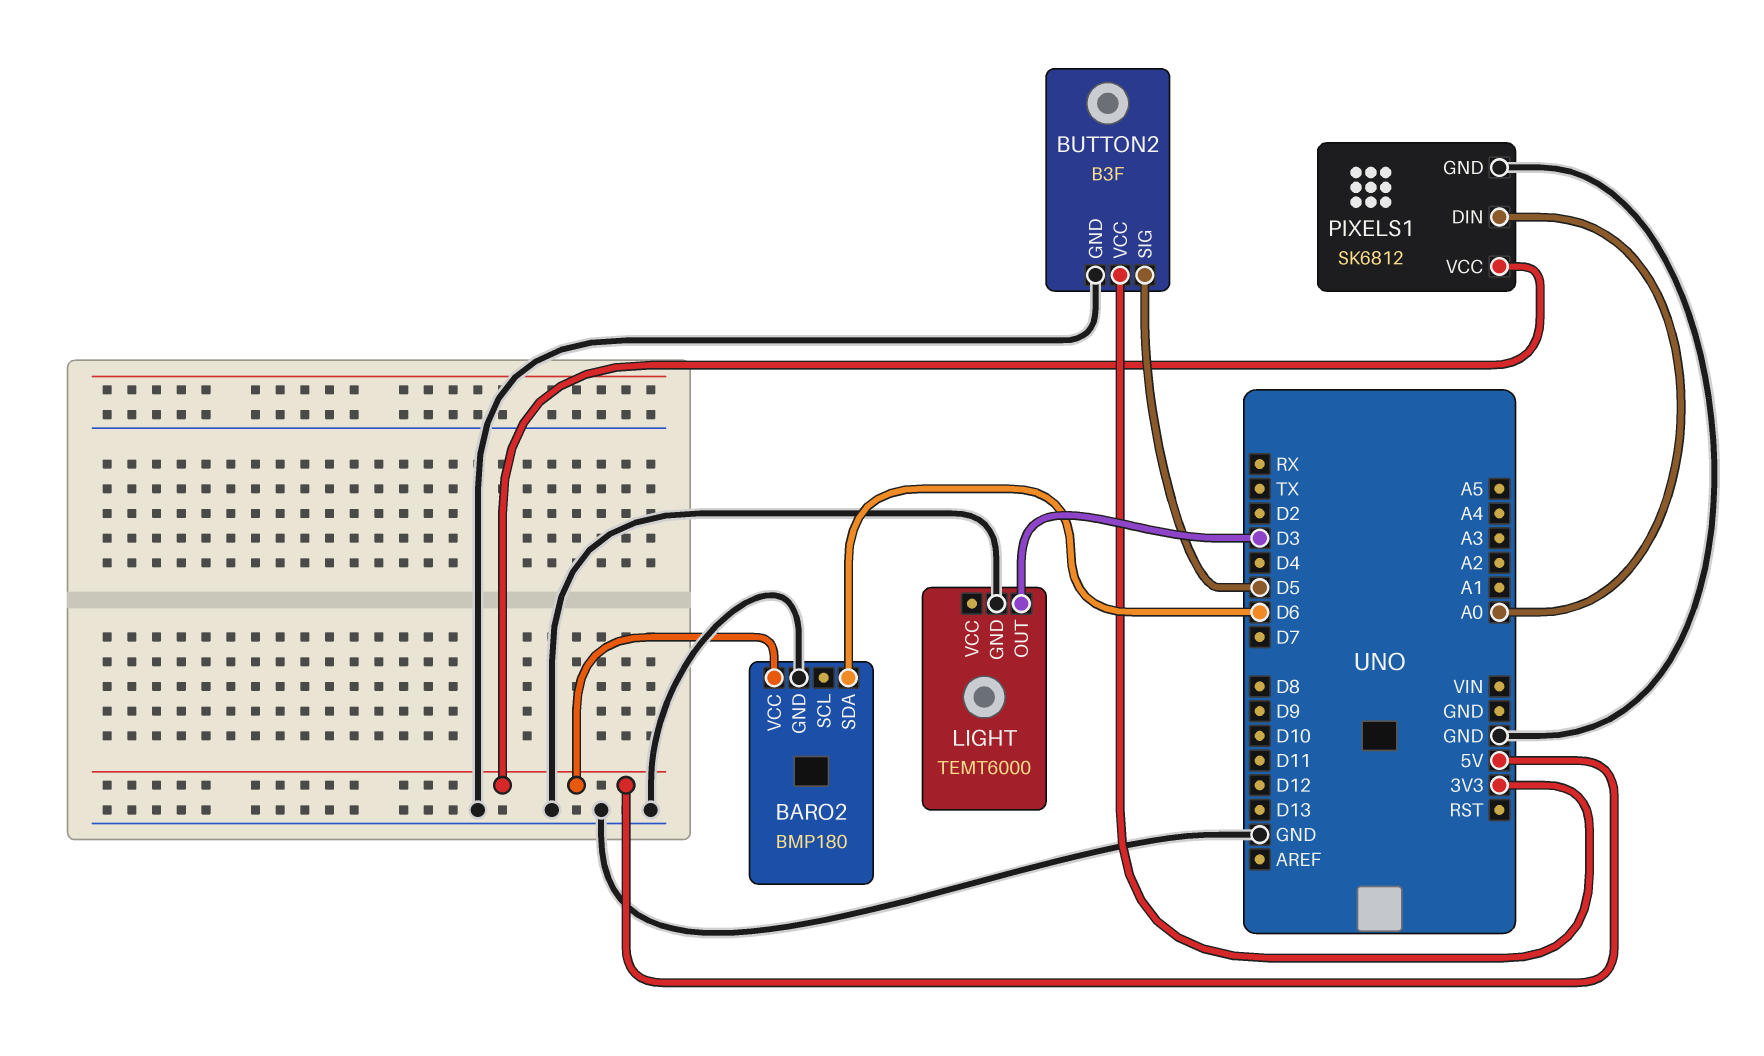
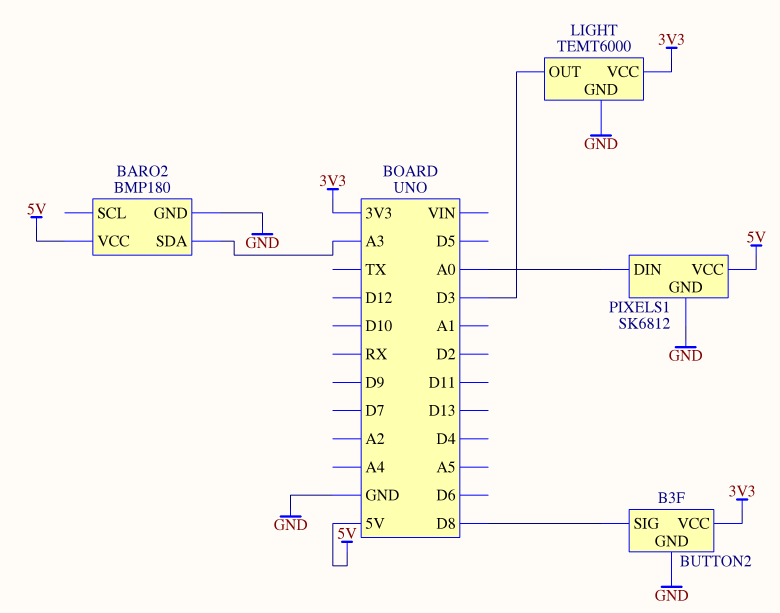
BARO2 pin SDA: D6 -> A3
BUTTON2 pin SIG: D5 -> D8
LIGHT pin VCC: none -> 3V3

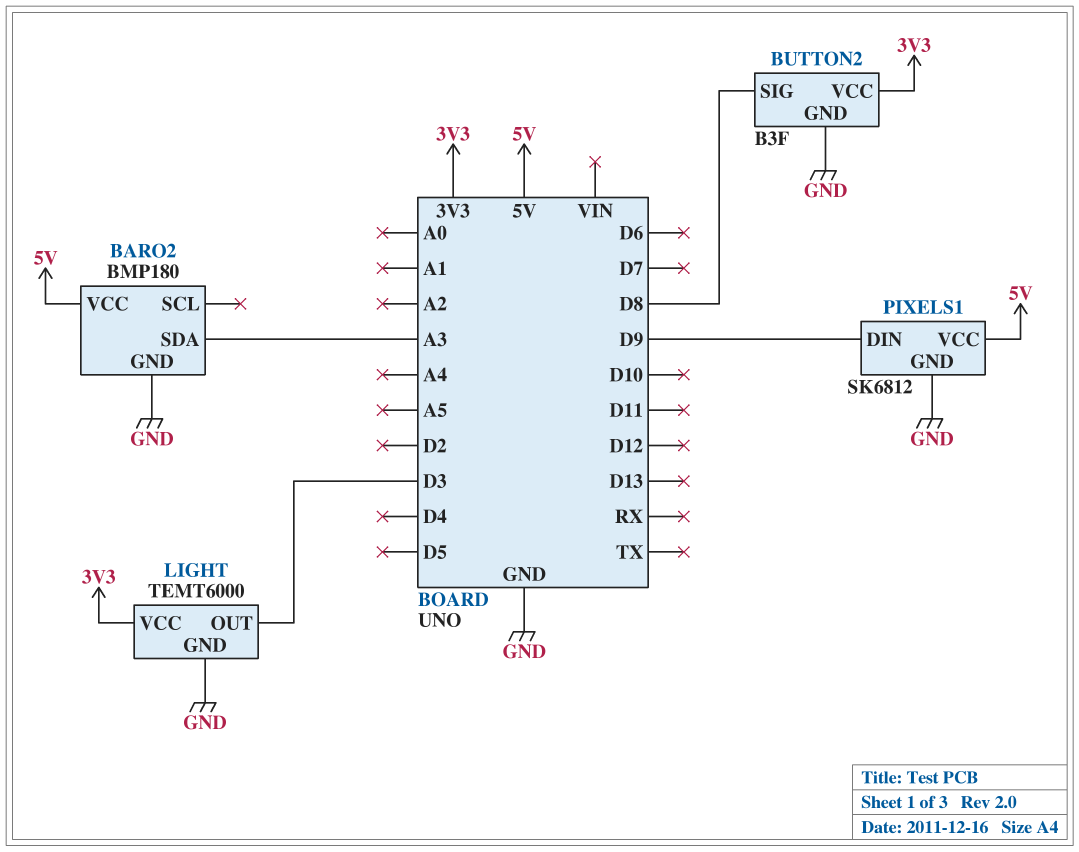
PIXELS1 pin DIN: A0 -> D9

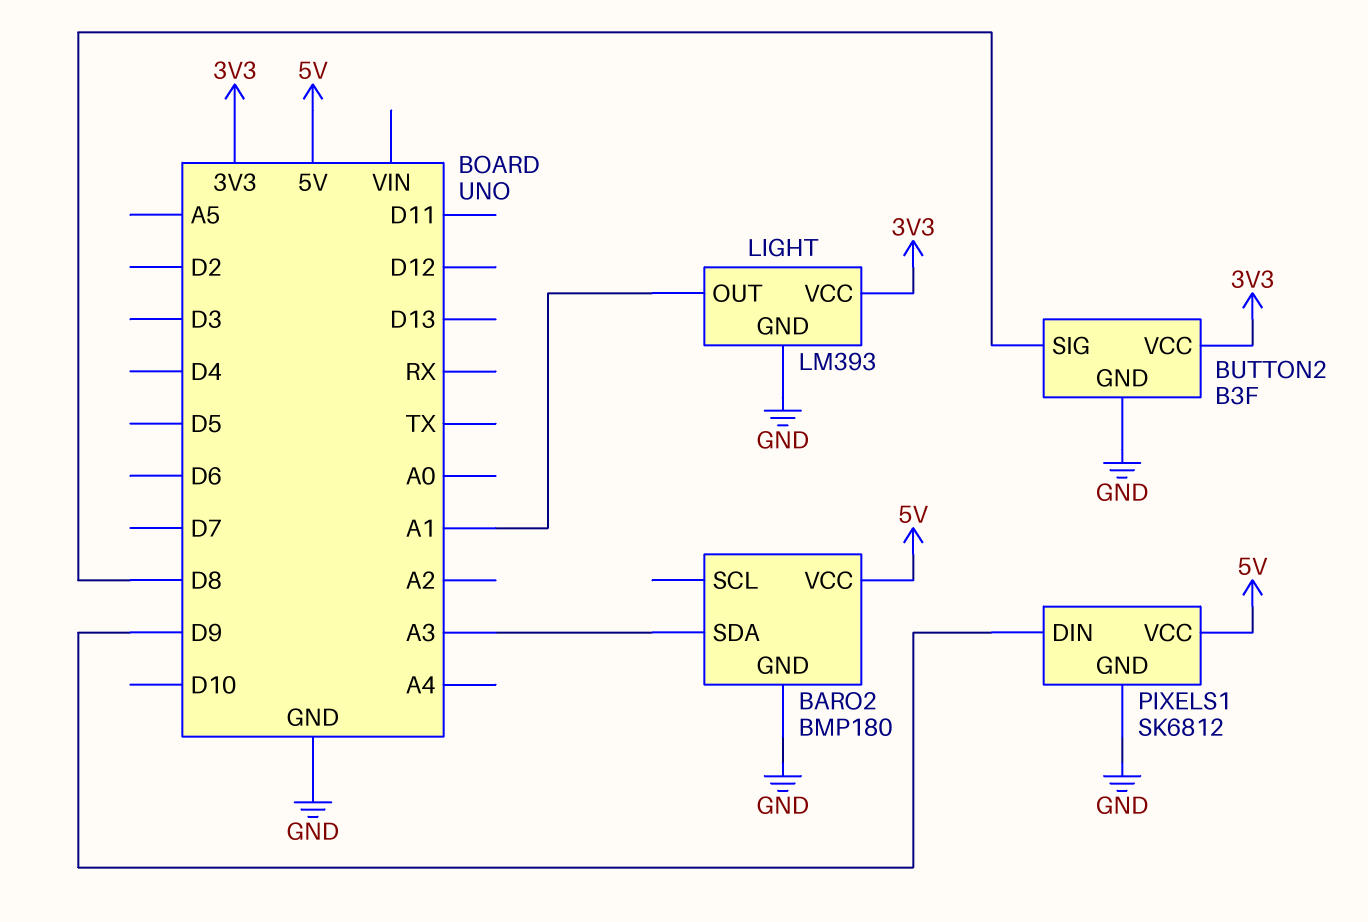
LIGHT: TEMT6000 -> LM393
LIGHT pin OUT: D3 -> A1

